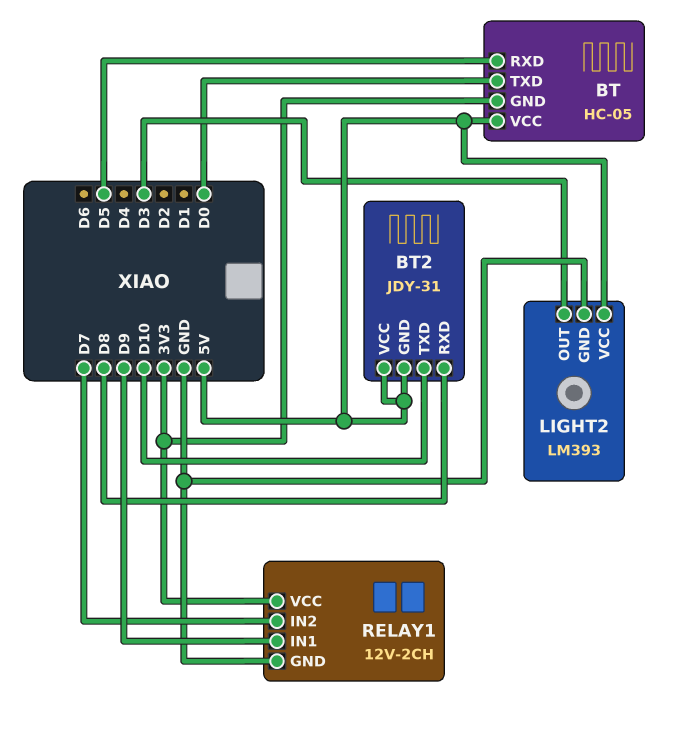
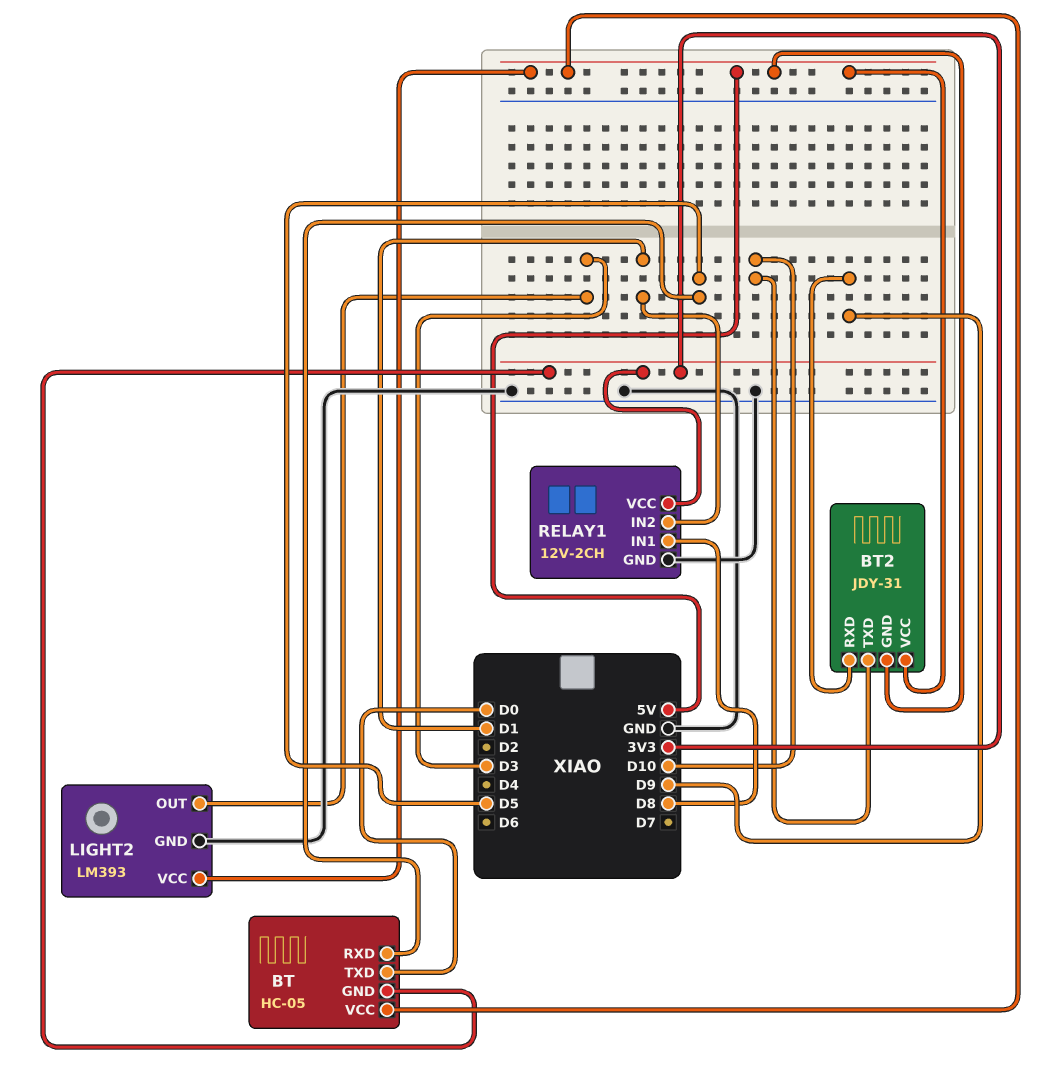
BT2 pin RXD: D8 -> D9
RELAY1 pin IN1: D9 -> D8
RELAY1 pin IN2: D7 -> D1

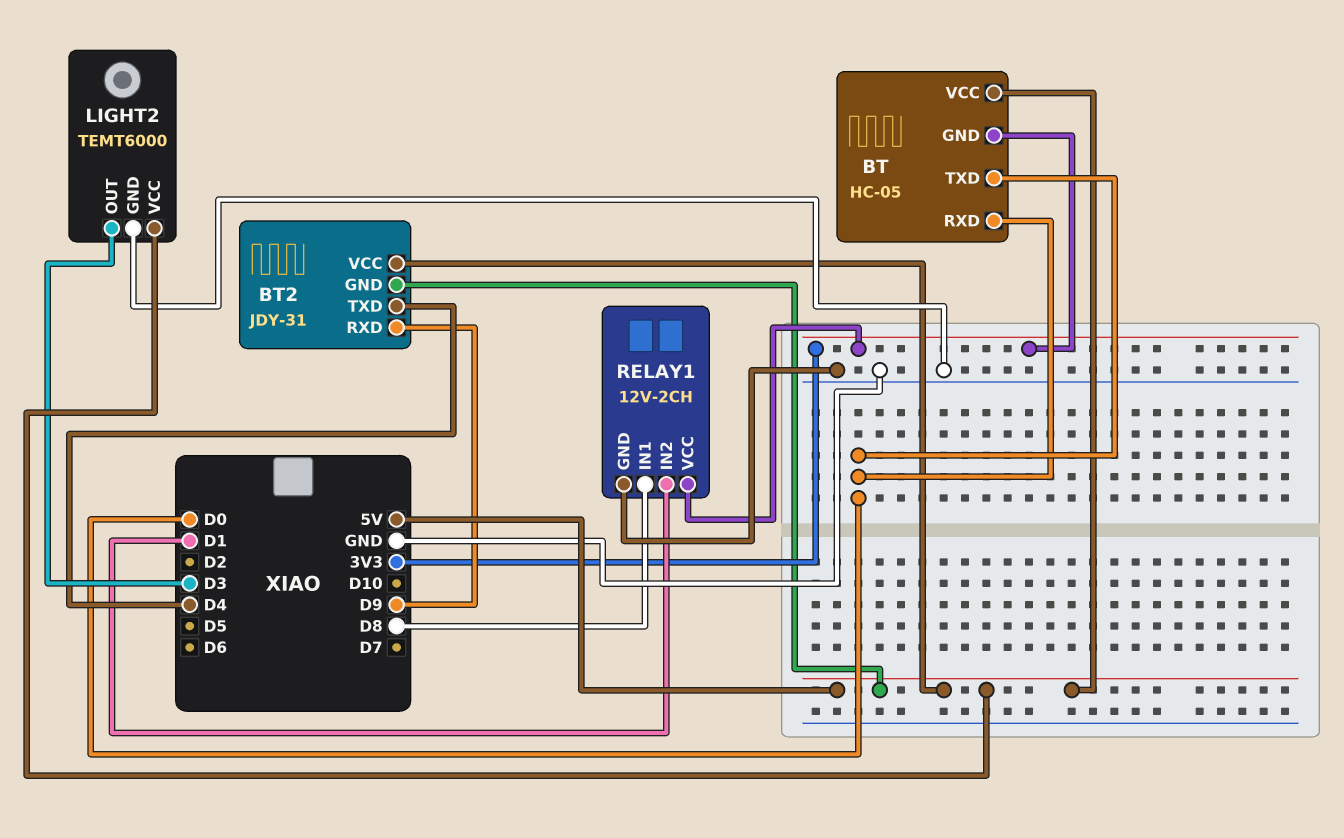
BT pin RXD: D5 -> D0
BT2 pin TXD: D10 -> D4
LIGHT2: LM393 -> TEMT6000

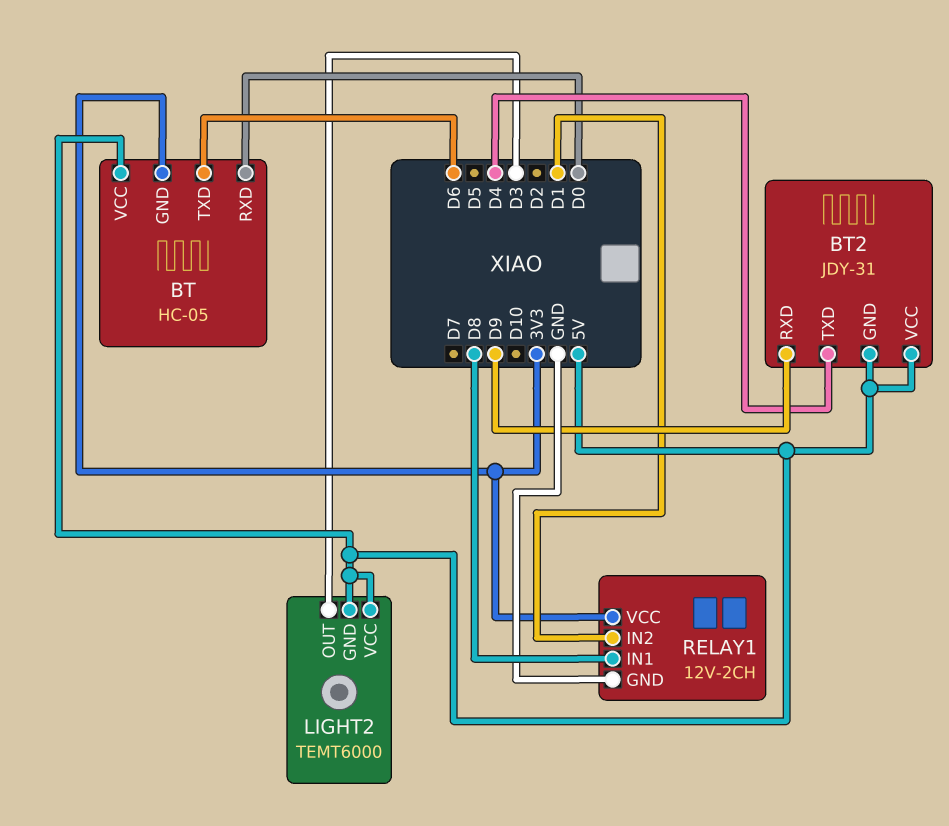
BT pin TXD: D0 -> D6
LIGHT2 pin GND: GND -> 5V

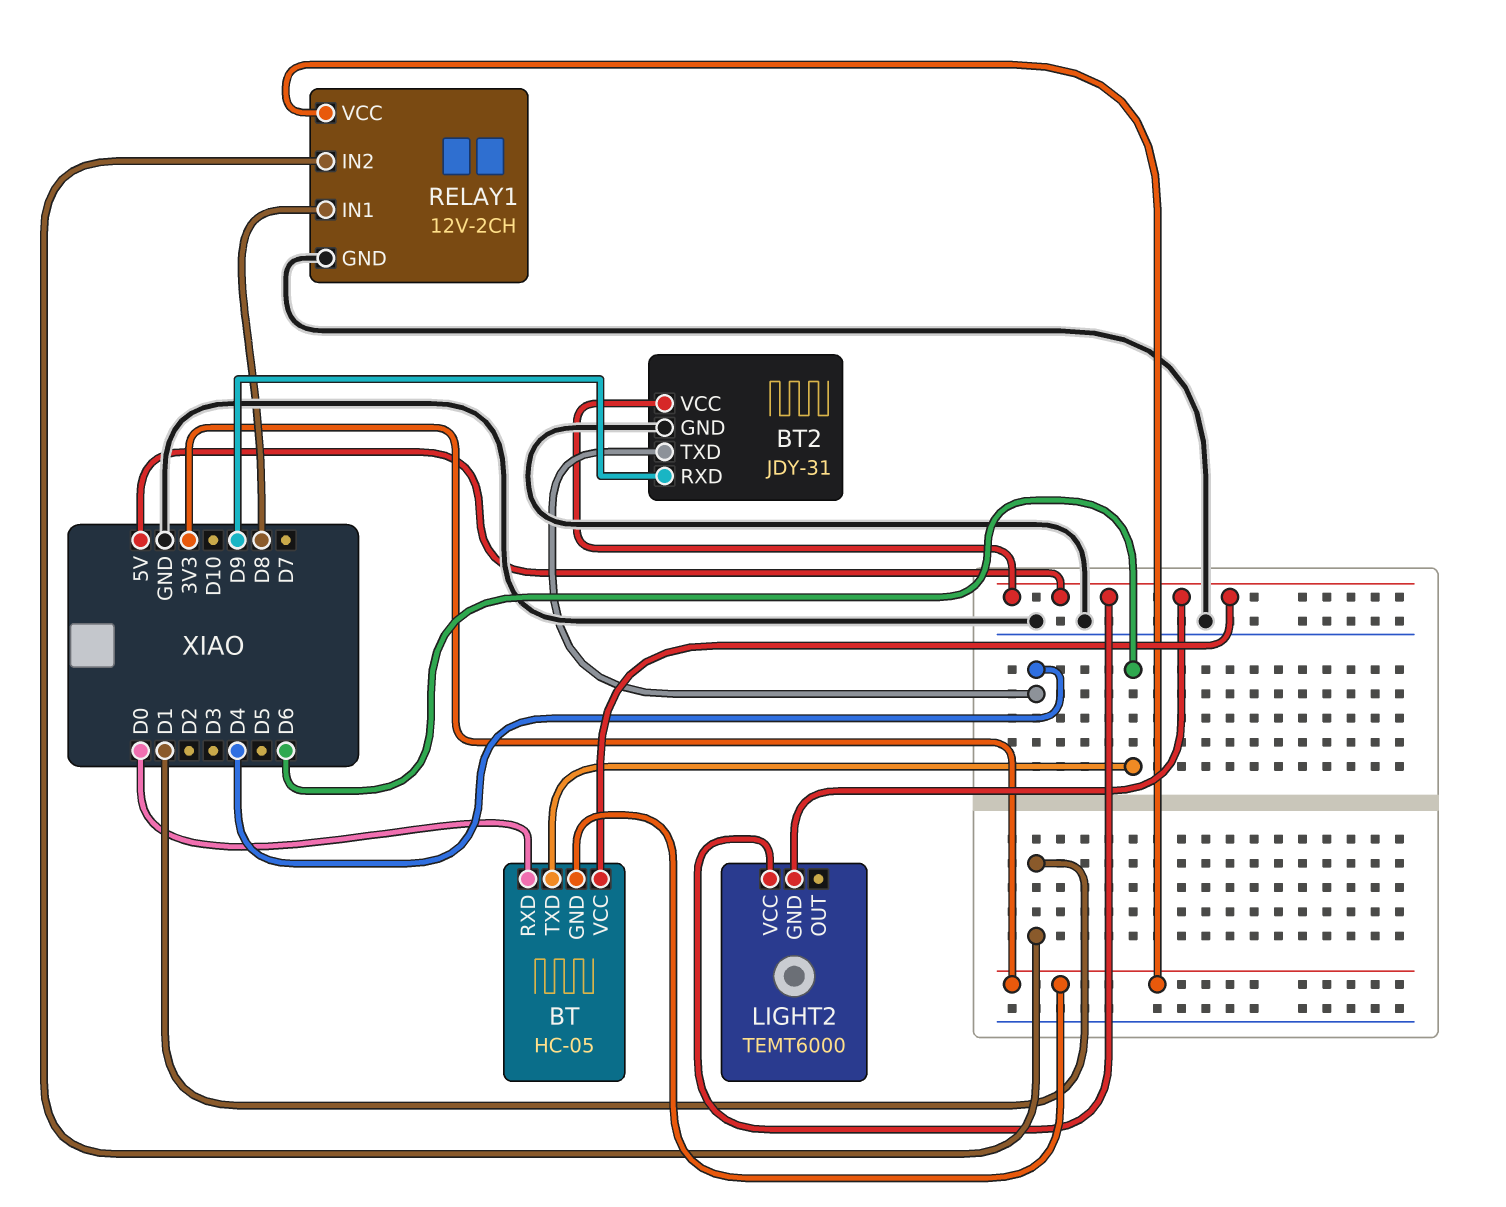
BT2 pin GND: 5V -> GND
LIGHT2 pin OUT: D3 -> none

